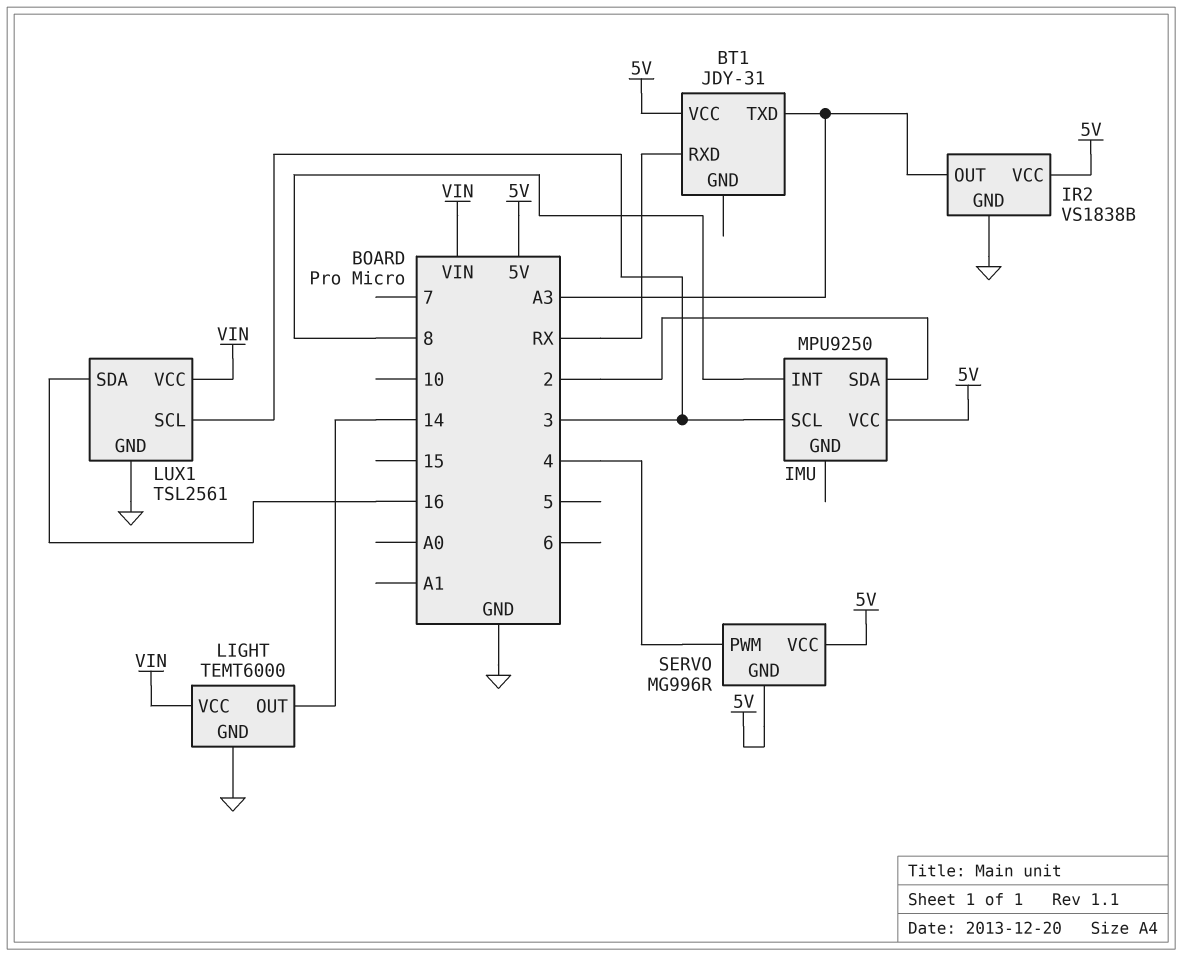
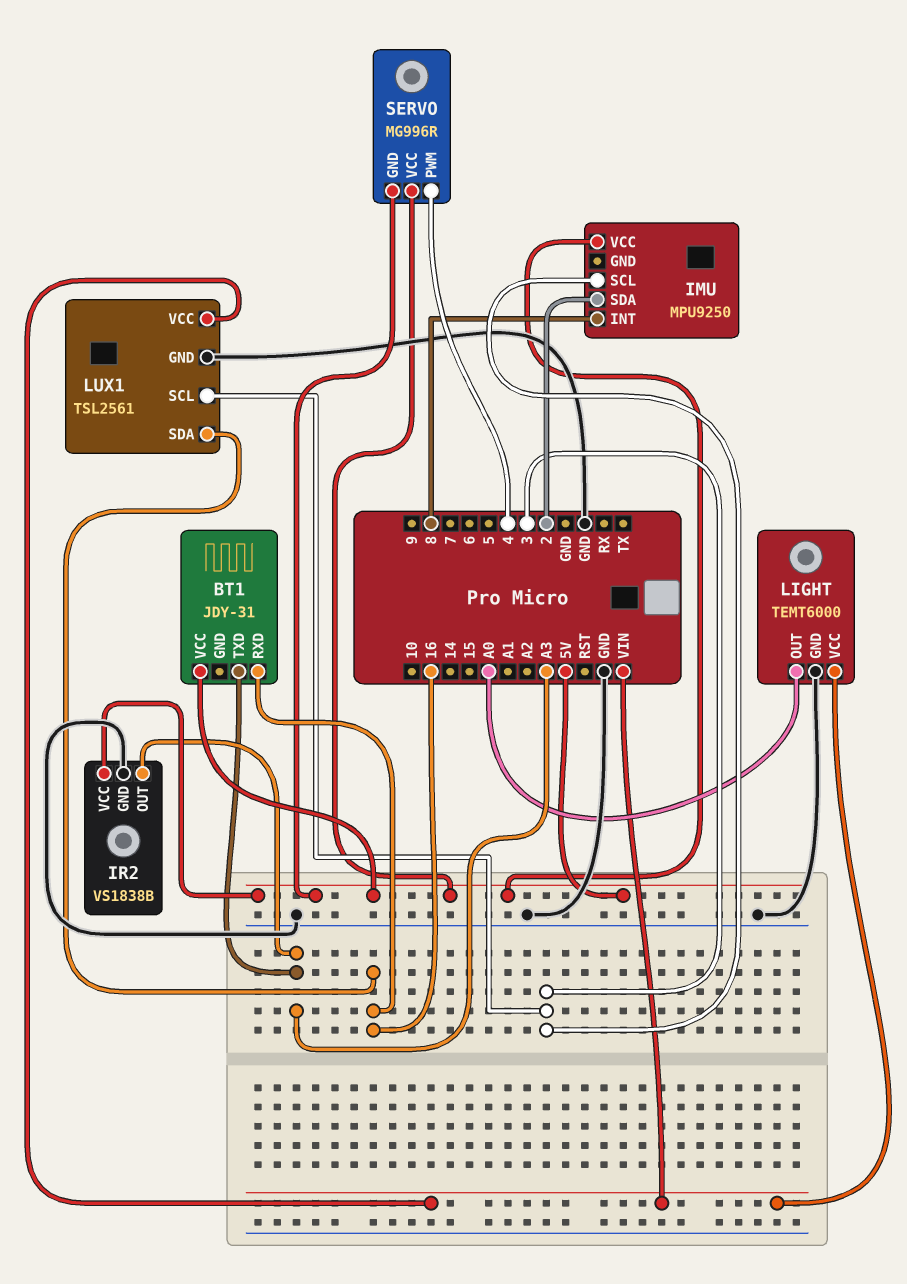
BT1 pin RXD: RX -> 16
LIGHT pin OUT: 14 -> A0

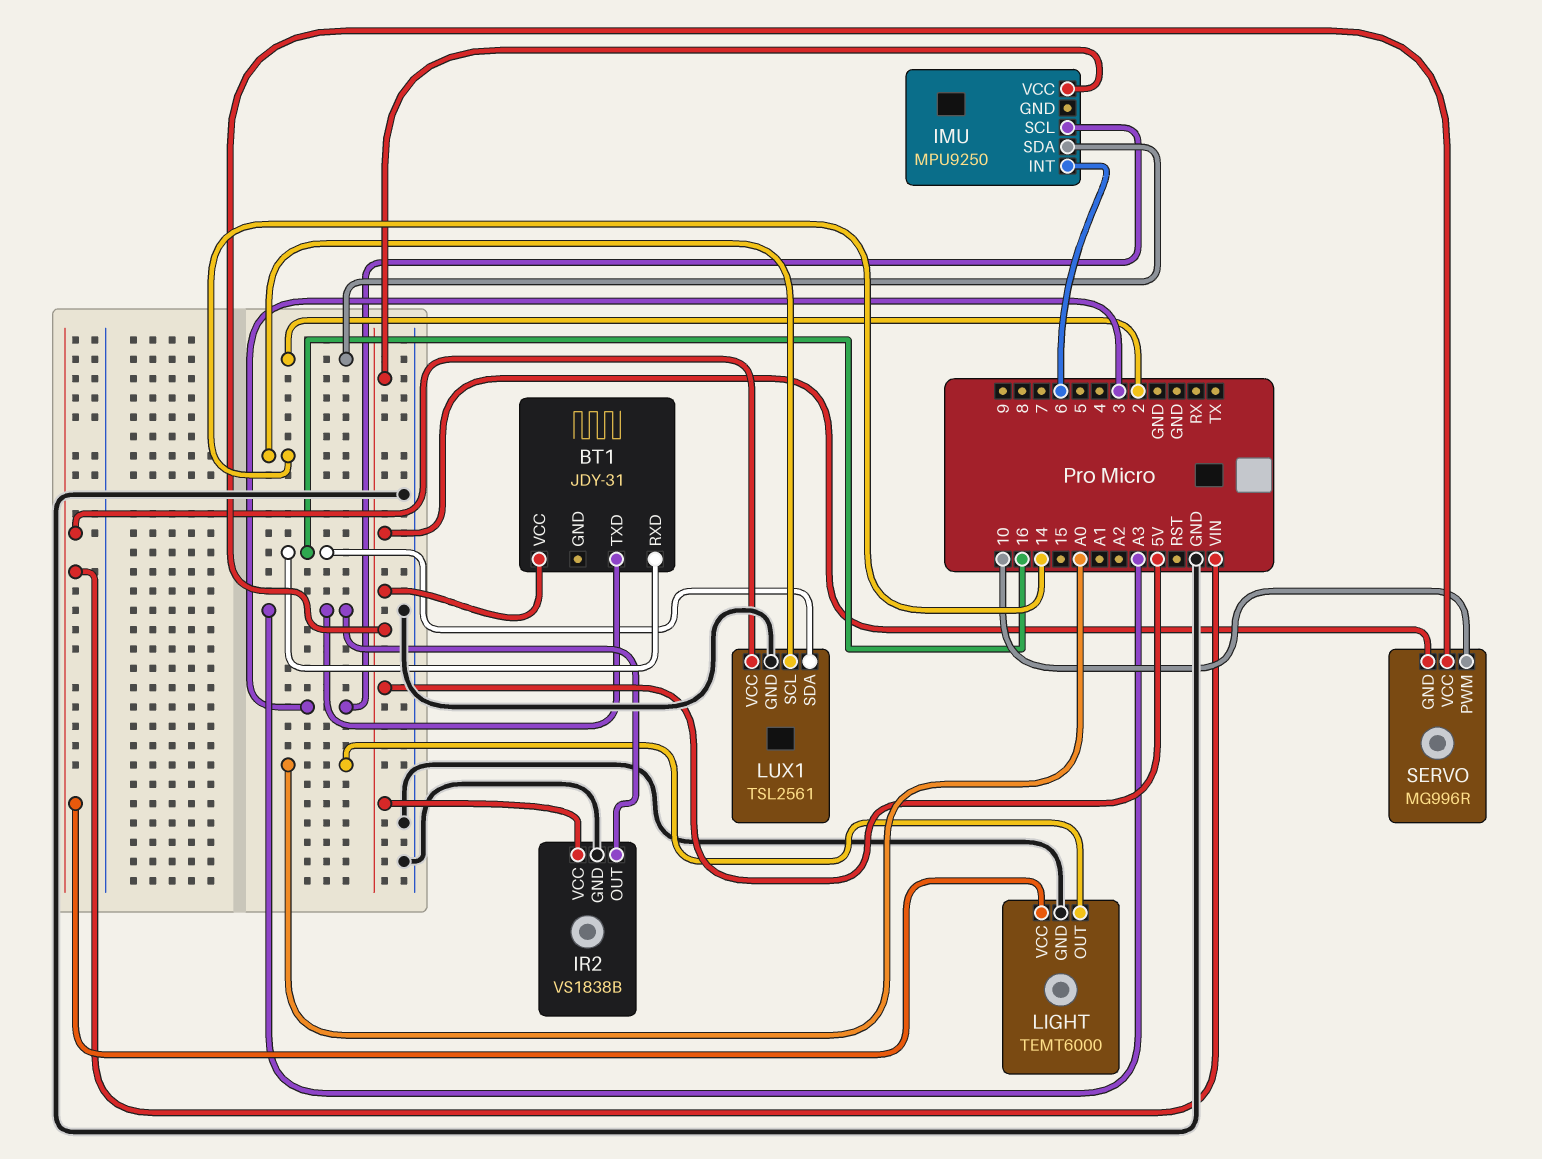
IMU pin INT: 8 -> 6
LUX1 pin SCL: 3 -> 14
SERVO pin PWM: 4 -> 10

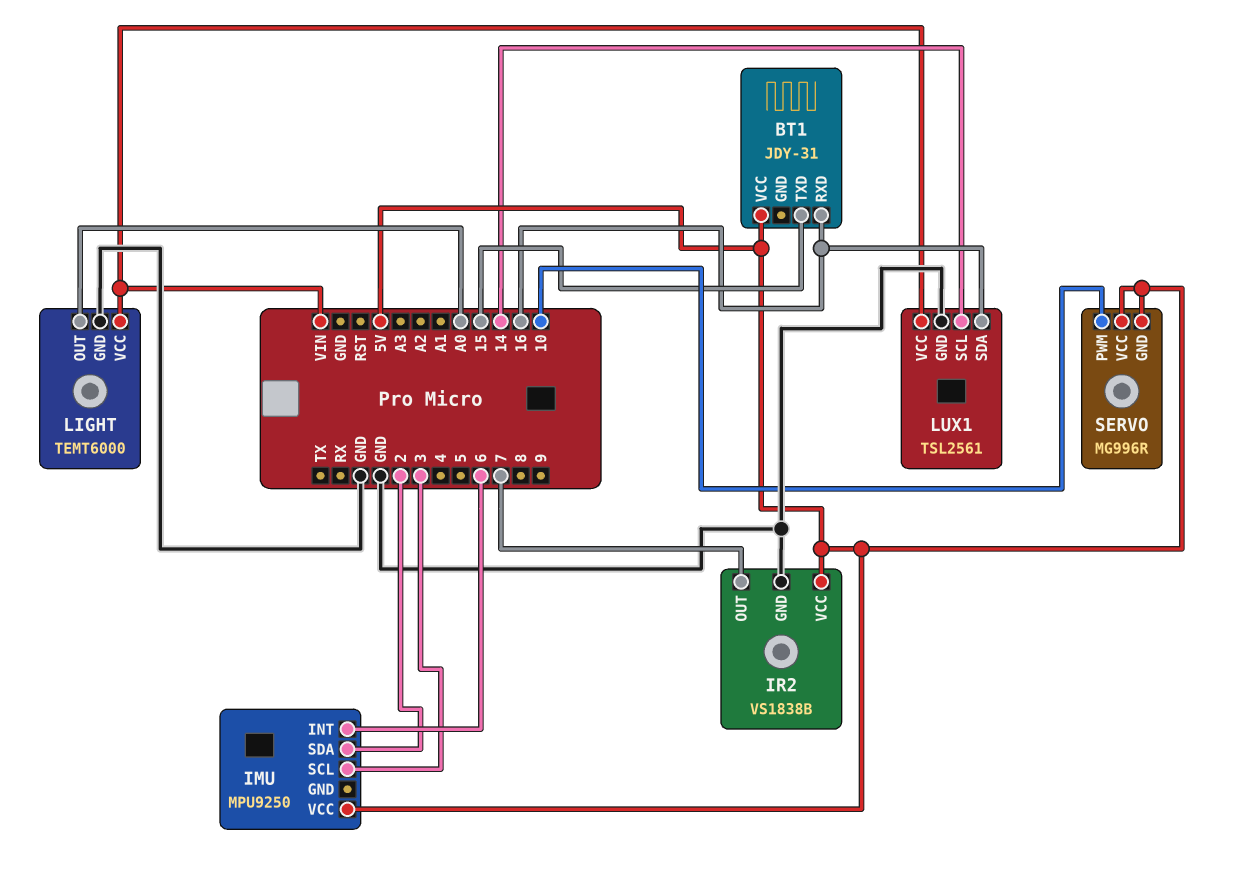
BT1 pin TXD: A3 -> 15
IR2 pin OUT: A3 -> 7

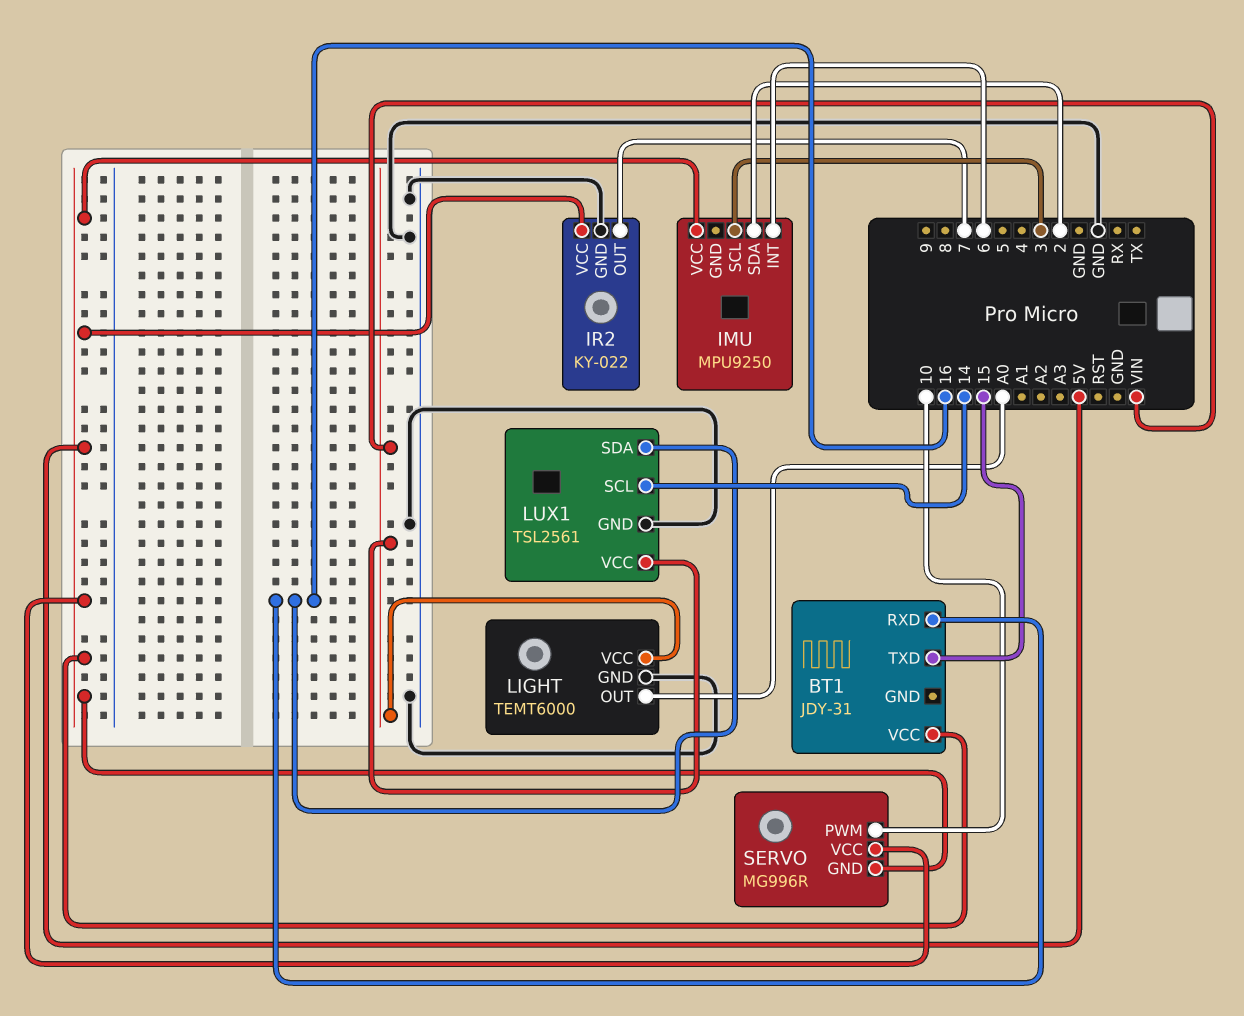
IR2: VS1838B -> KY-022

